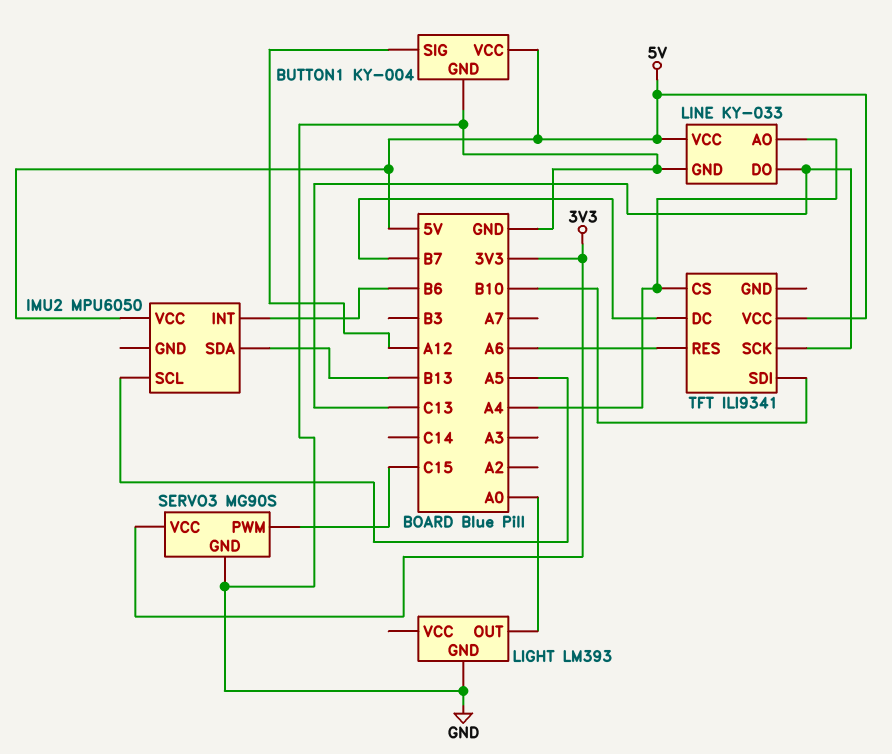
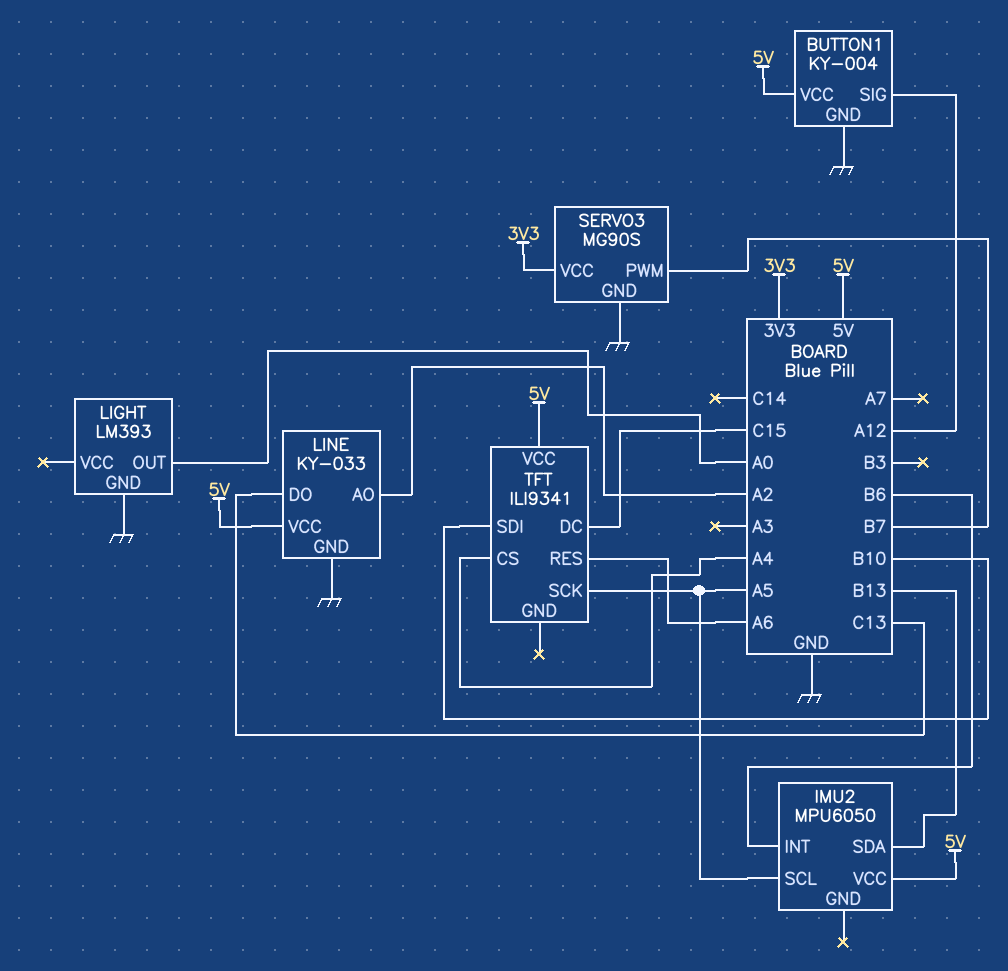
LINE pin AO: A4 -> A2
SERVO3 pin PWM: C15 -> B7
TFT pin DC: B7 -> C15
TFT pin SCK: C13 -> A5

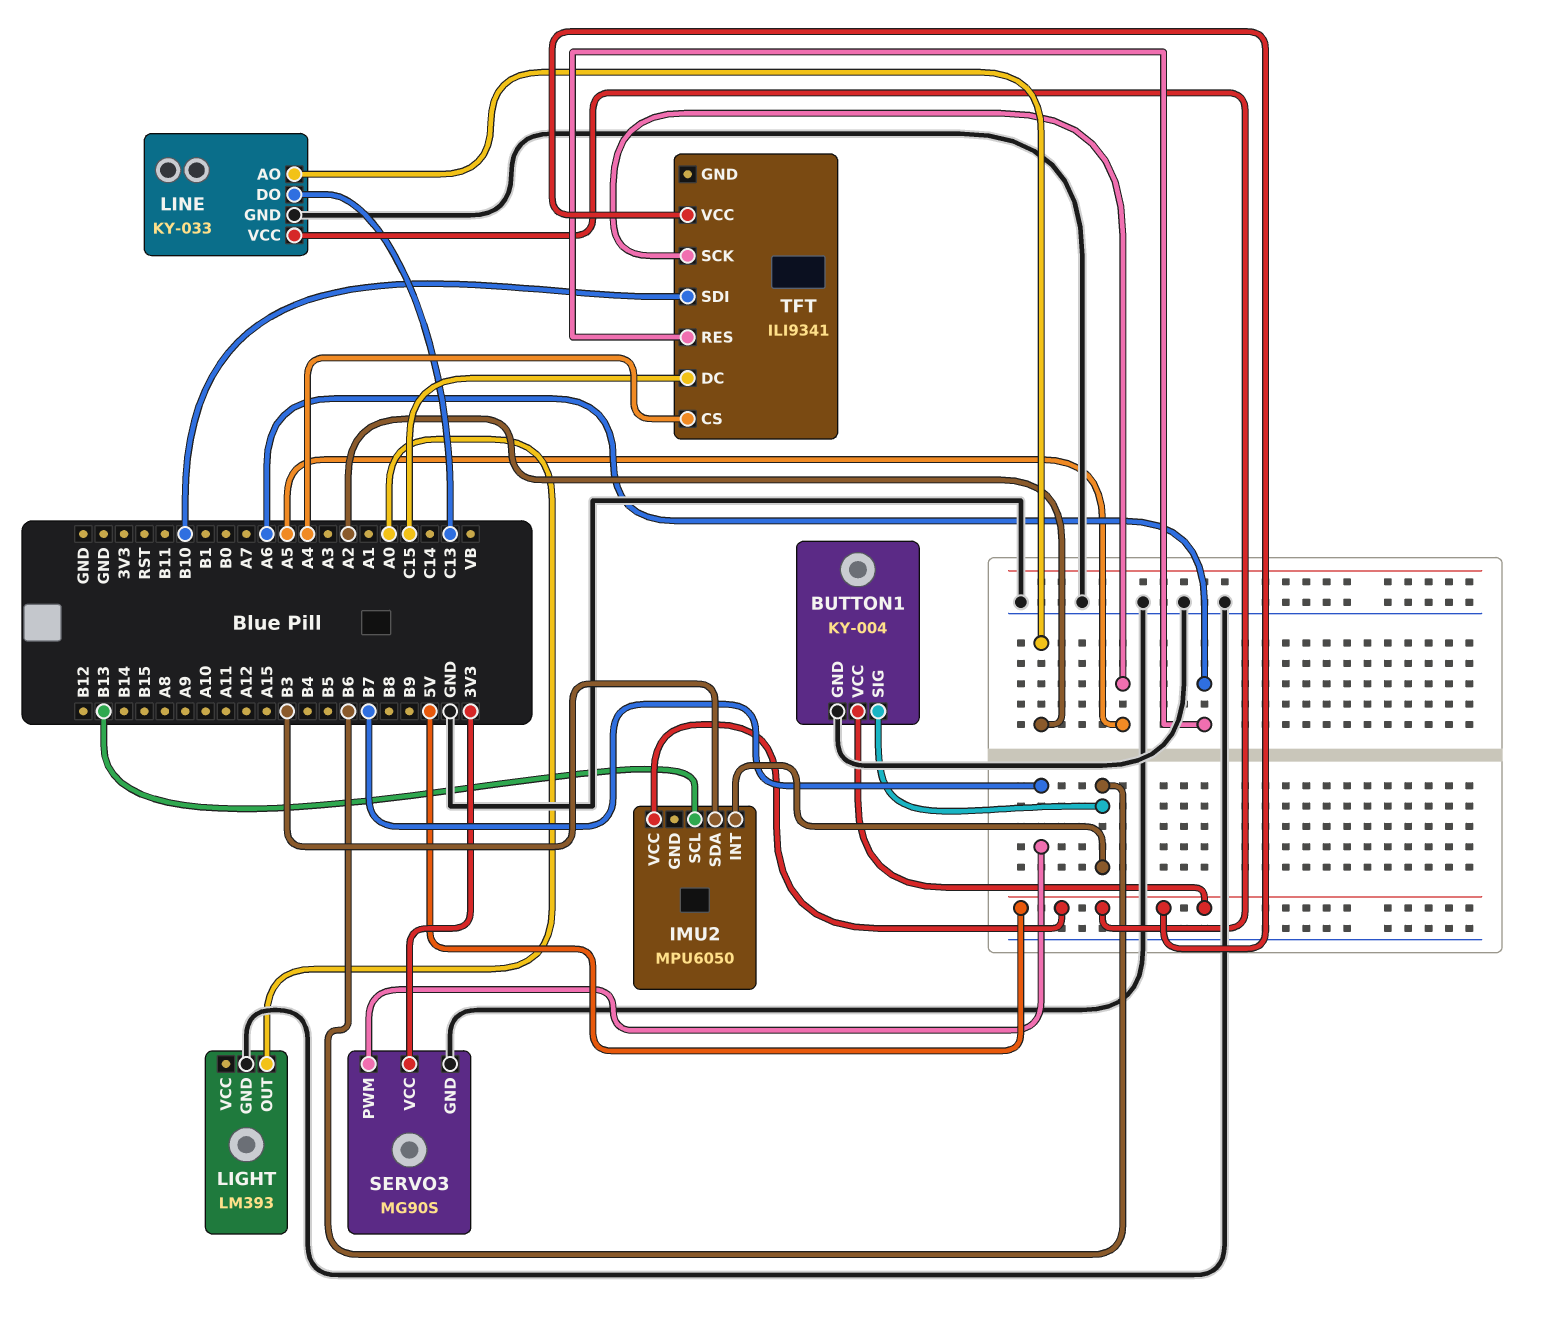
BUTTON1 pin SIG: A12 -> B6
IMU2 pin SCL: A5 -> B13
IMU2 pin SDA: B13 -> B3

